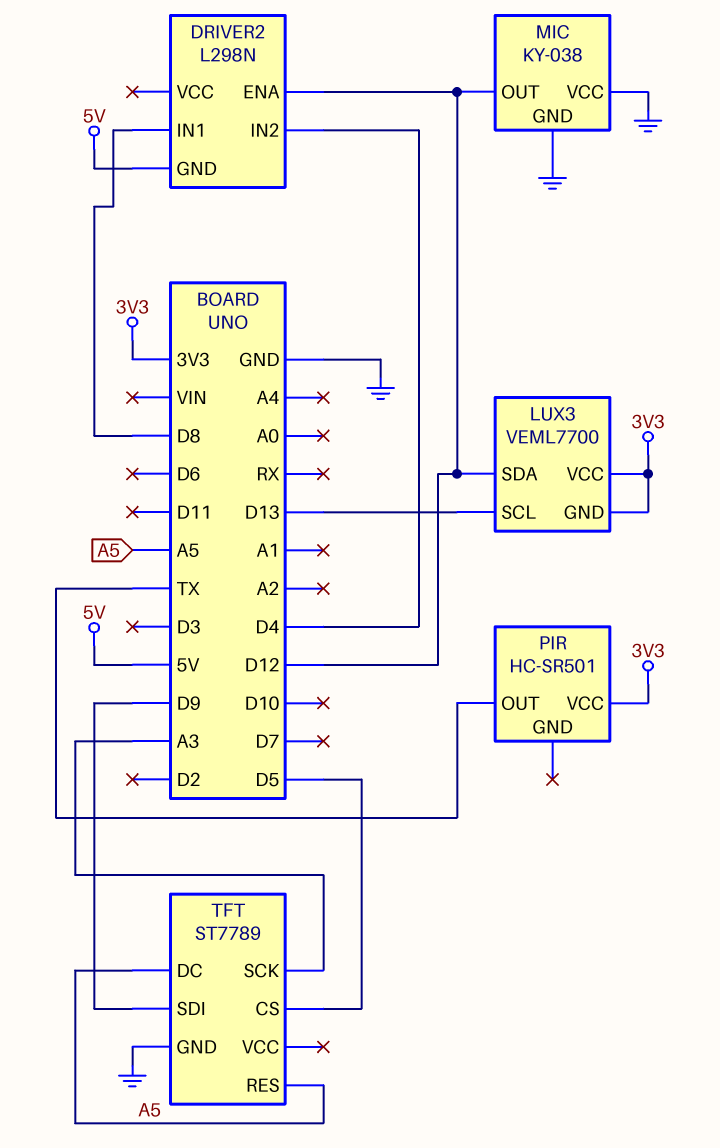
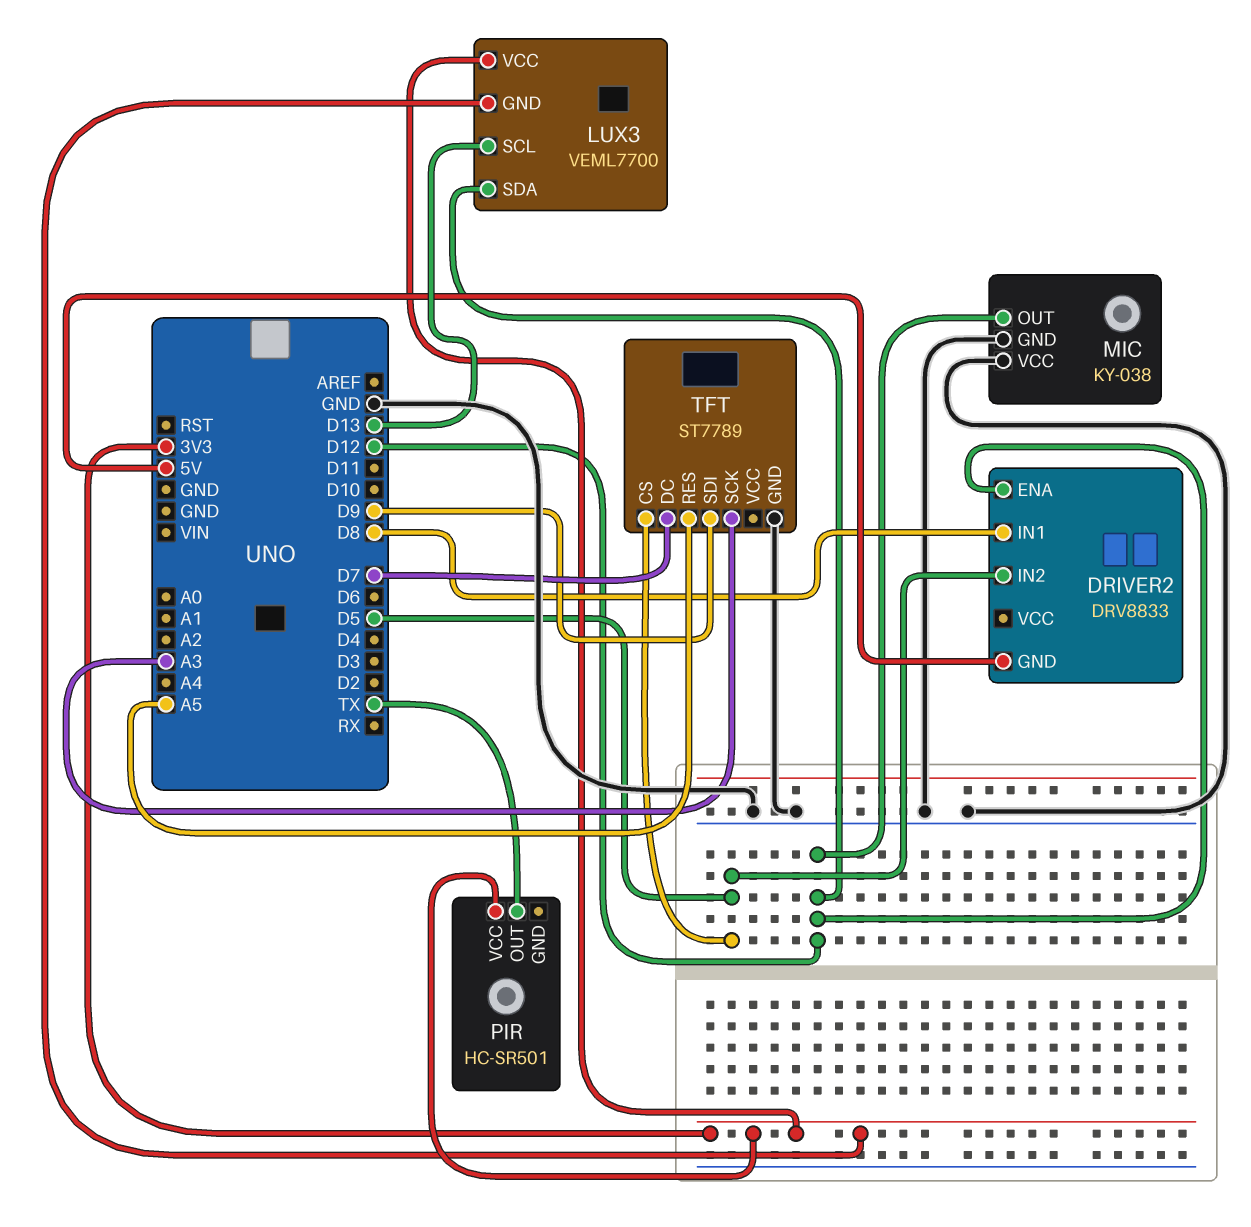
DRIVER2: L298N -> DRV8833
DRIVER2 pin IN2: D4 -> D5
TFT pin DC: A5 -> D7

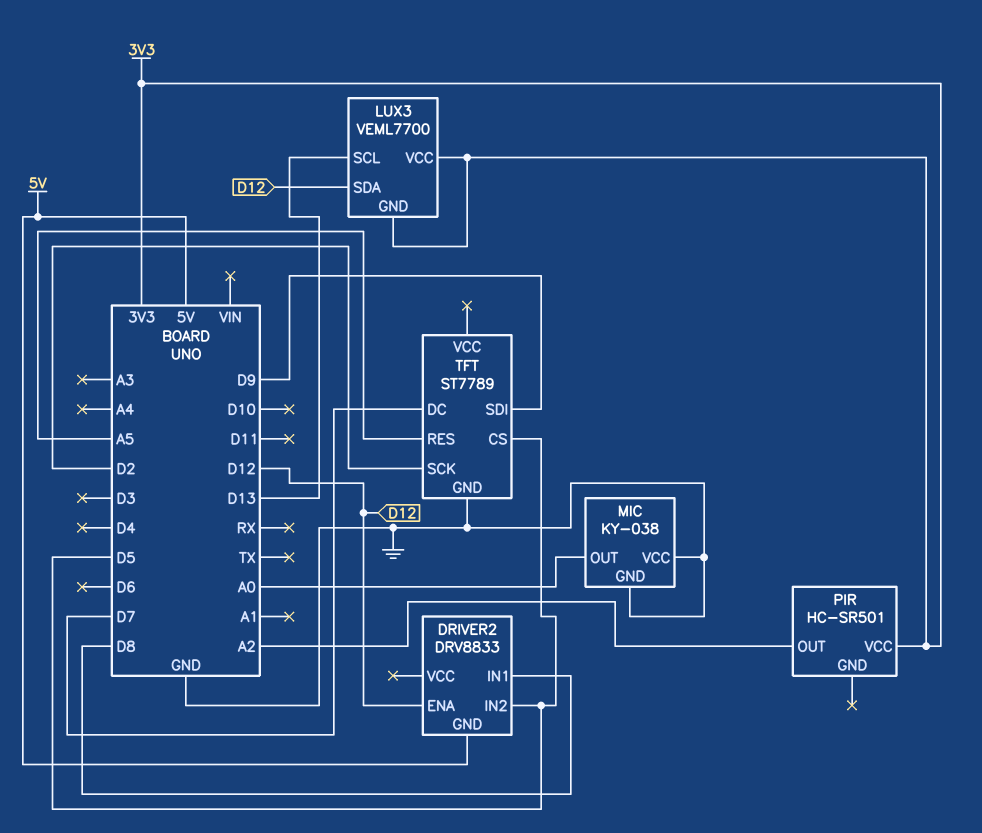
MIC pin OUT: D12 -> A0
PIR pin OUT: TX -> A2
TFT pin SCK: A3 -> D2

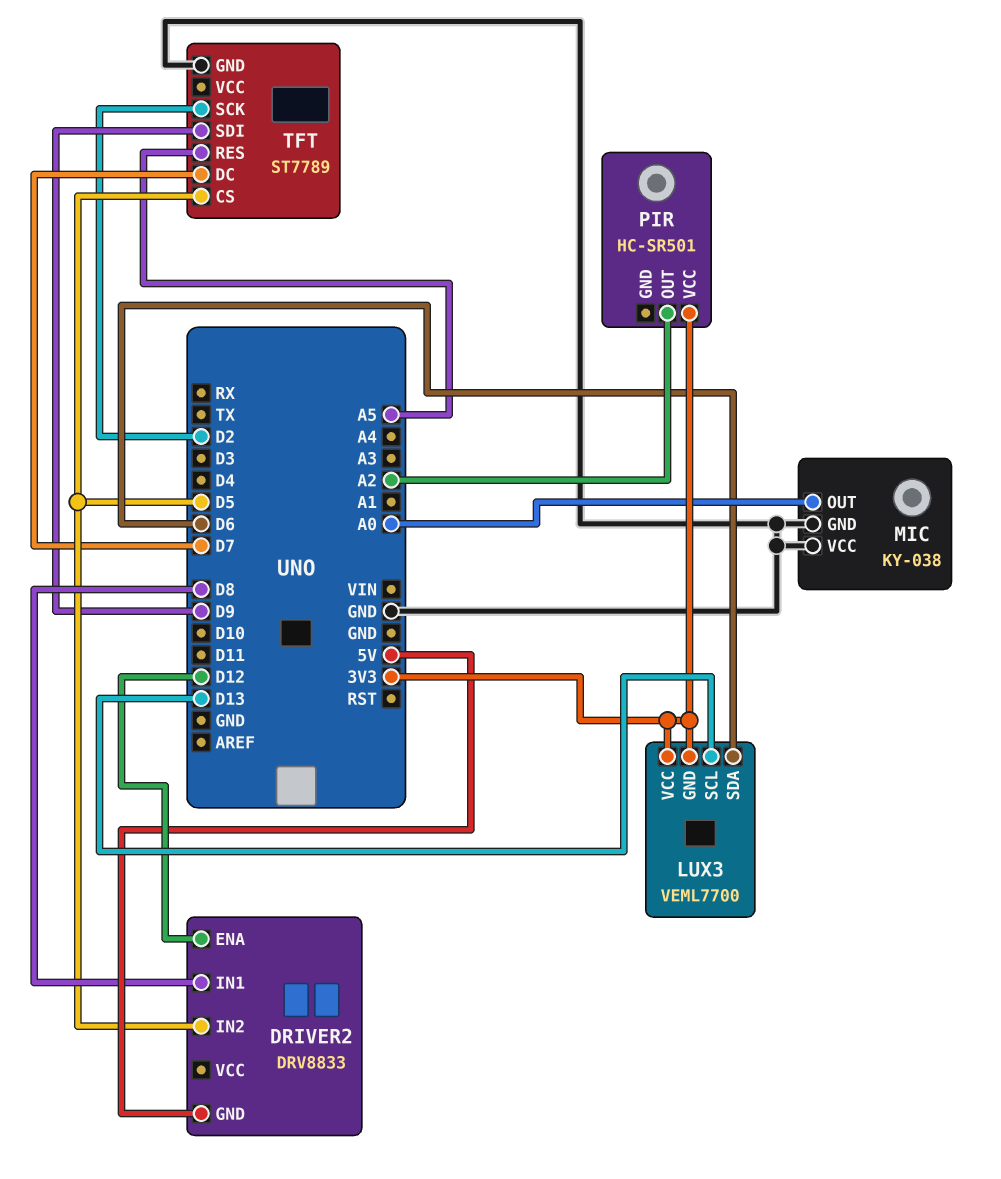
LUX3 pin SDA: D12 -> D6

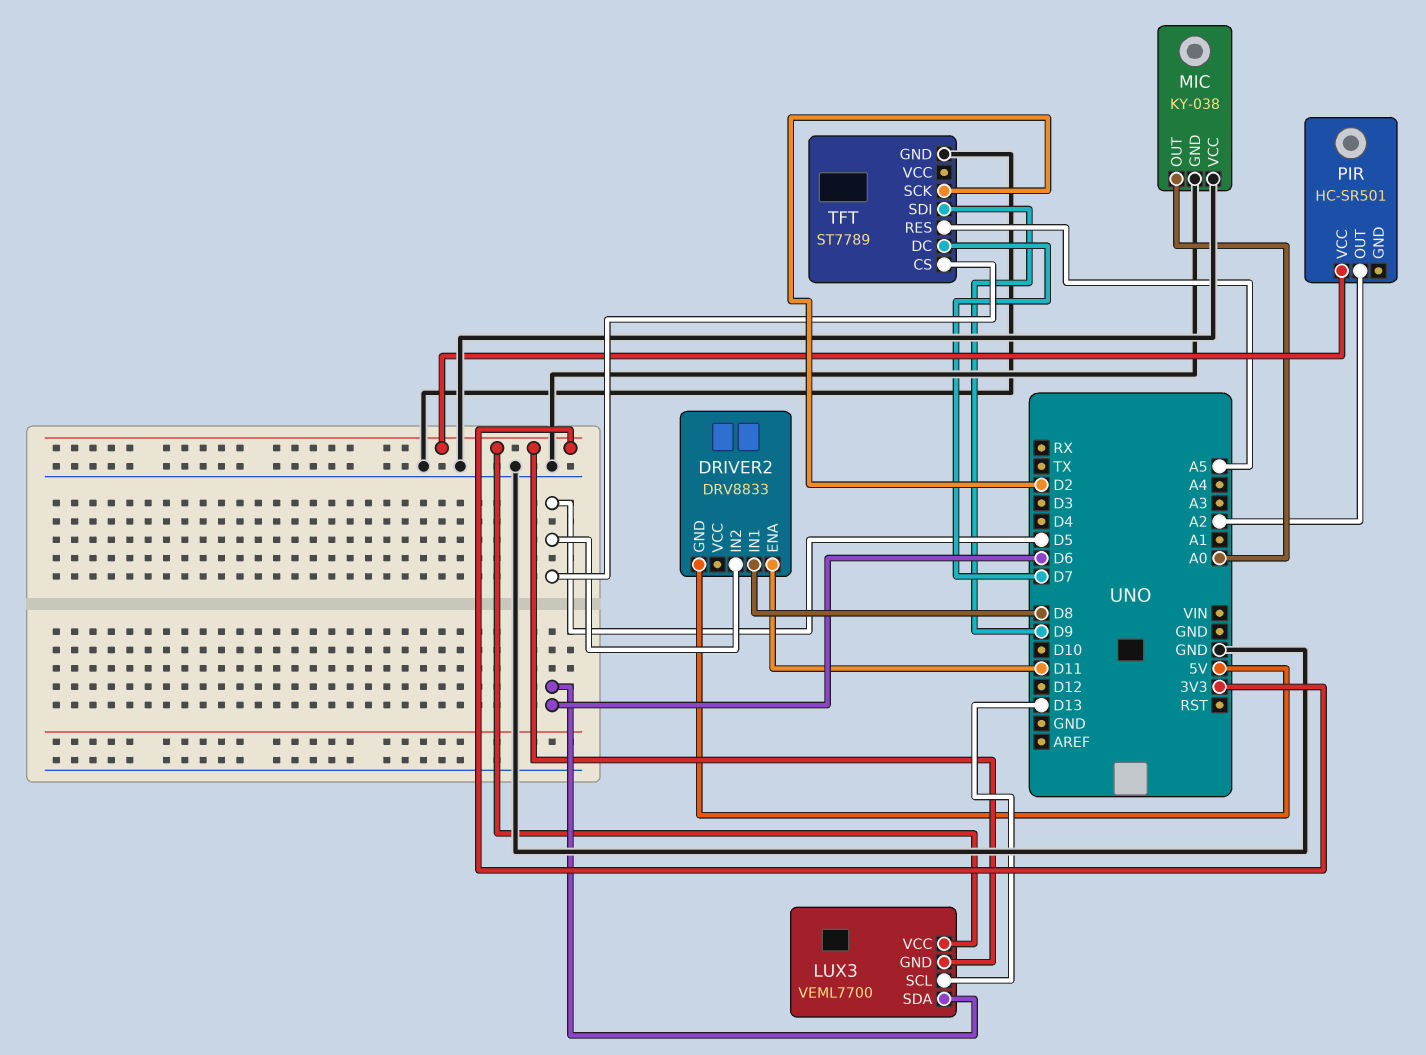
DRIVER2 pin ENA: D12 -> D11

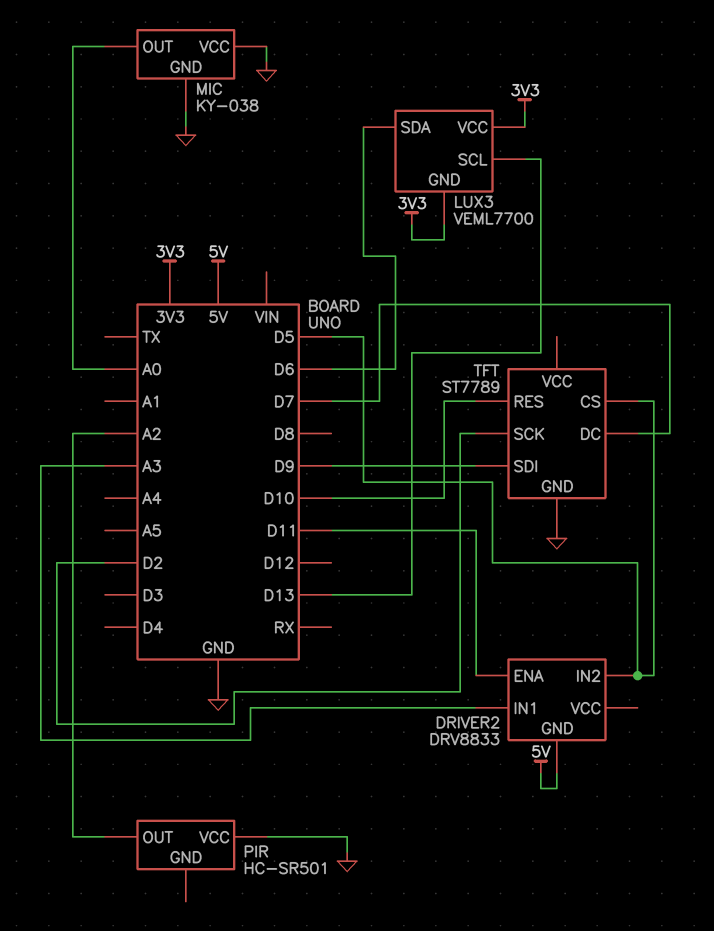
DRIVER2 pin IN1: D8 -> A3
PIR pin VCC: 3V3 -> GND
TFT pin RES: A5 -> D10

